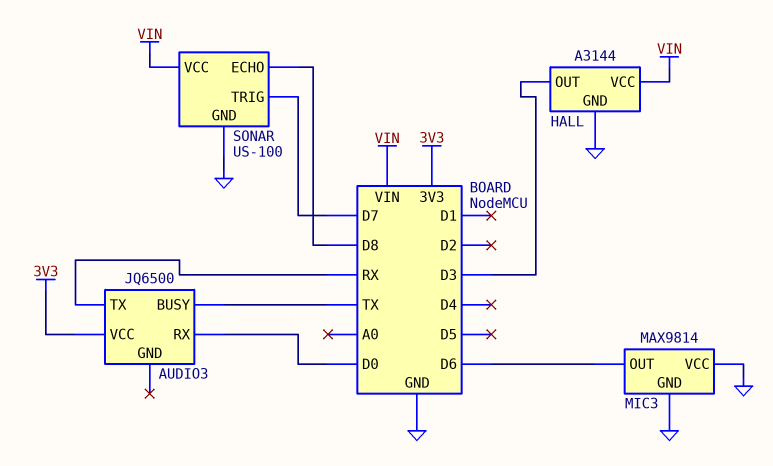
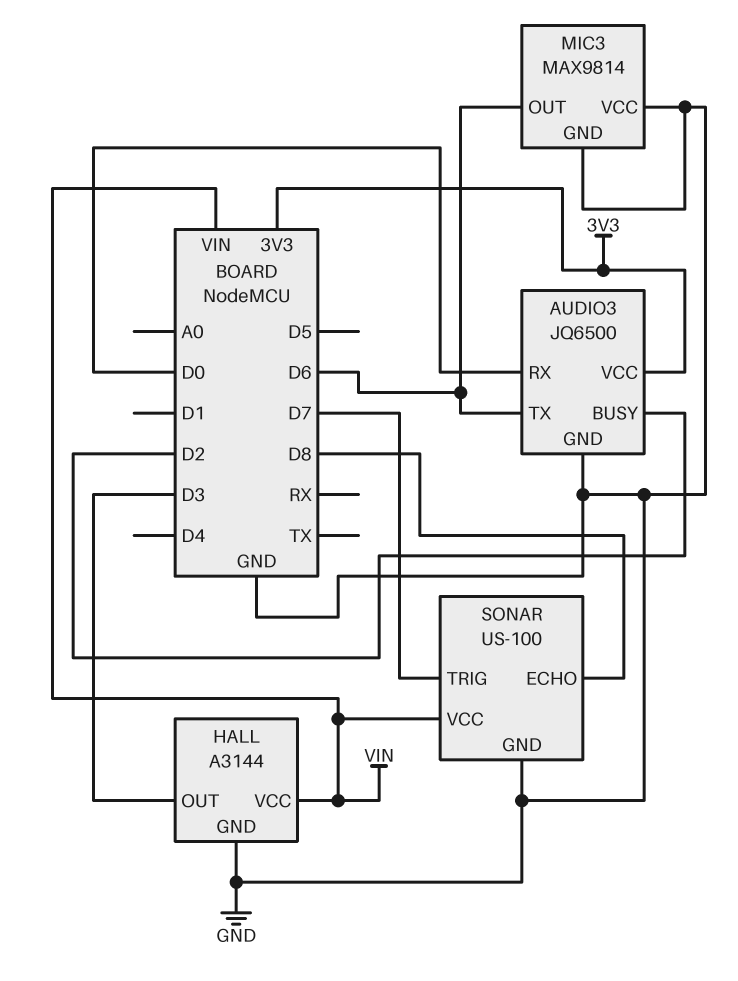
AUDIO3 pin BUSY: TX -> D2
AUDIO3 pin GND: none -> GND
AUDIO3 pin TX: RX -> D6

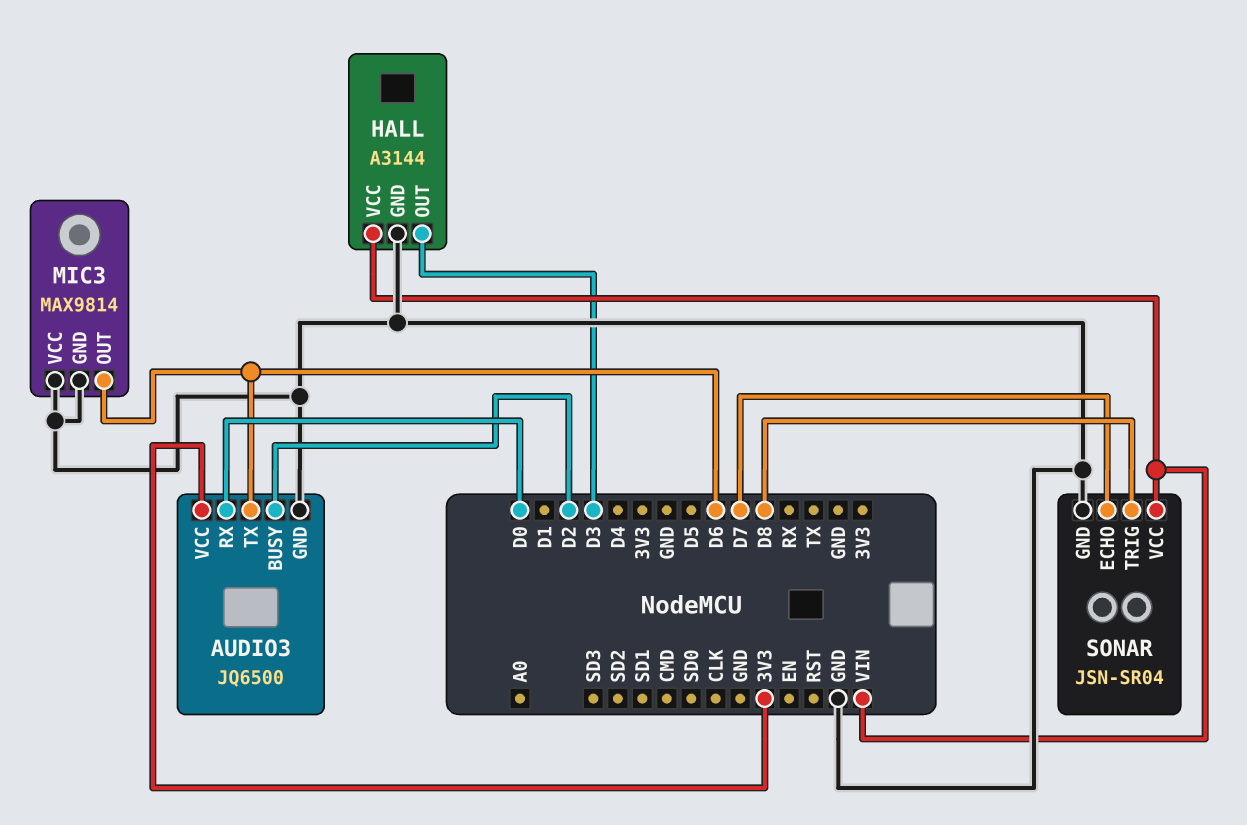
SONAR: US-100 -> JSN-SR04
SONAR pin ECHO: D8 -> D7
SONAR pin TRIG: D7 -> D8

